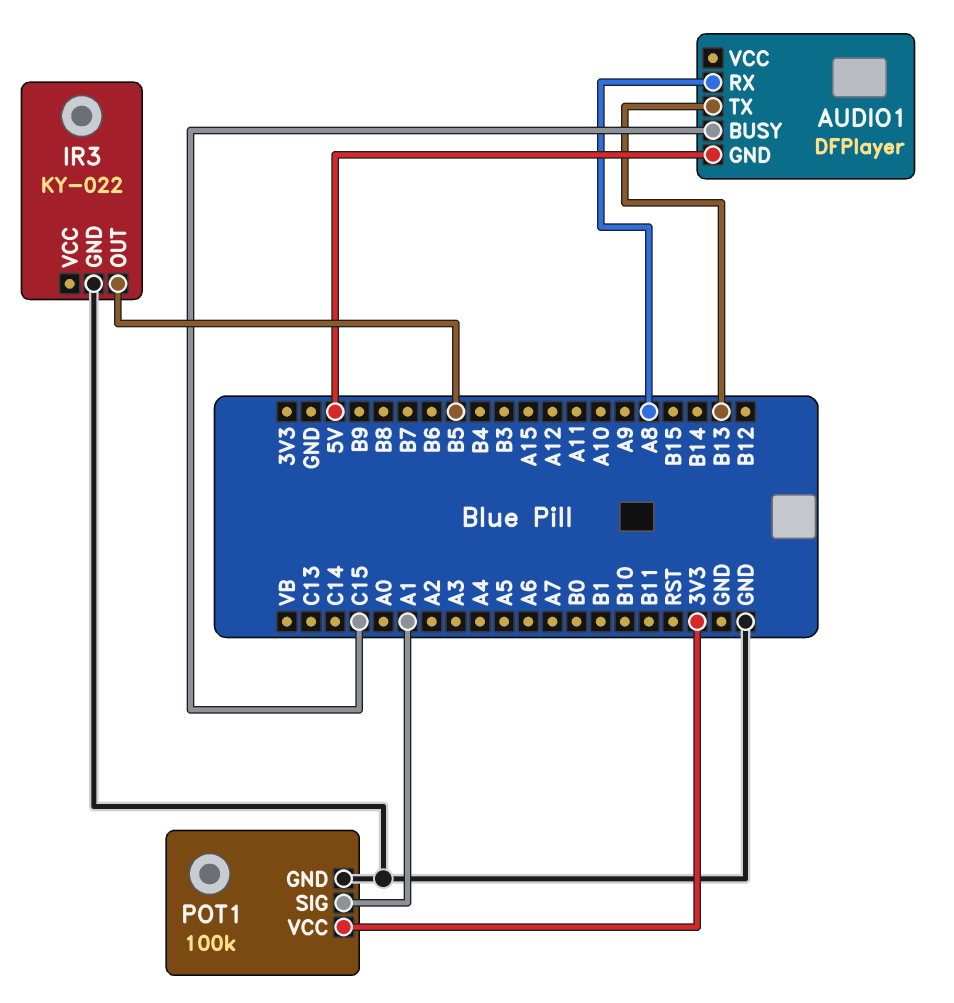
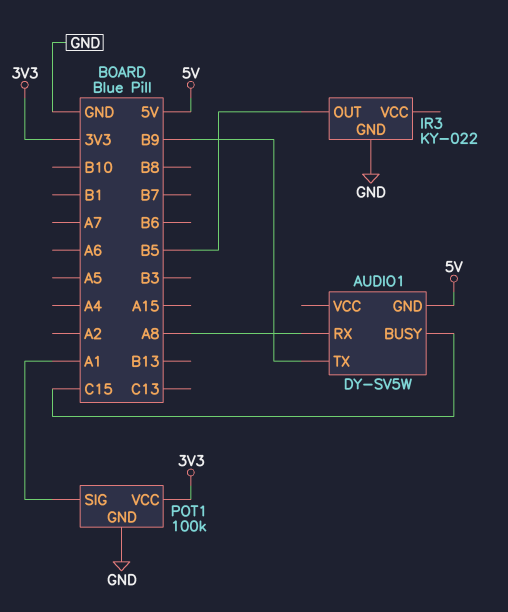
AUDIO1: DFPlayer -> DY-SV5W
AUDIO1 pin TX: B13 -> B9

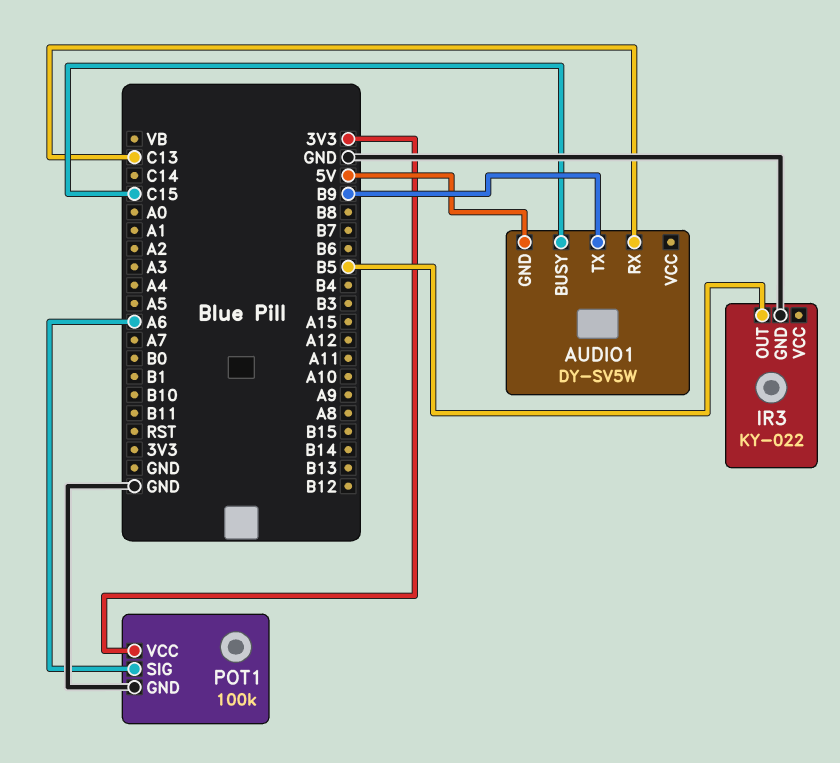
AUDIO1 pin RX: A8 -> C13
POT1 pin SIG: A1 -> A6

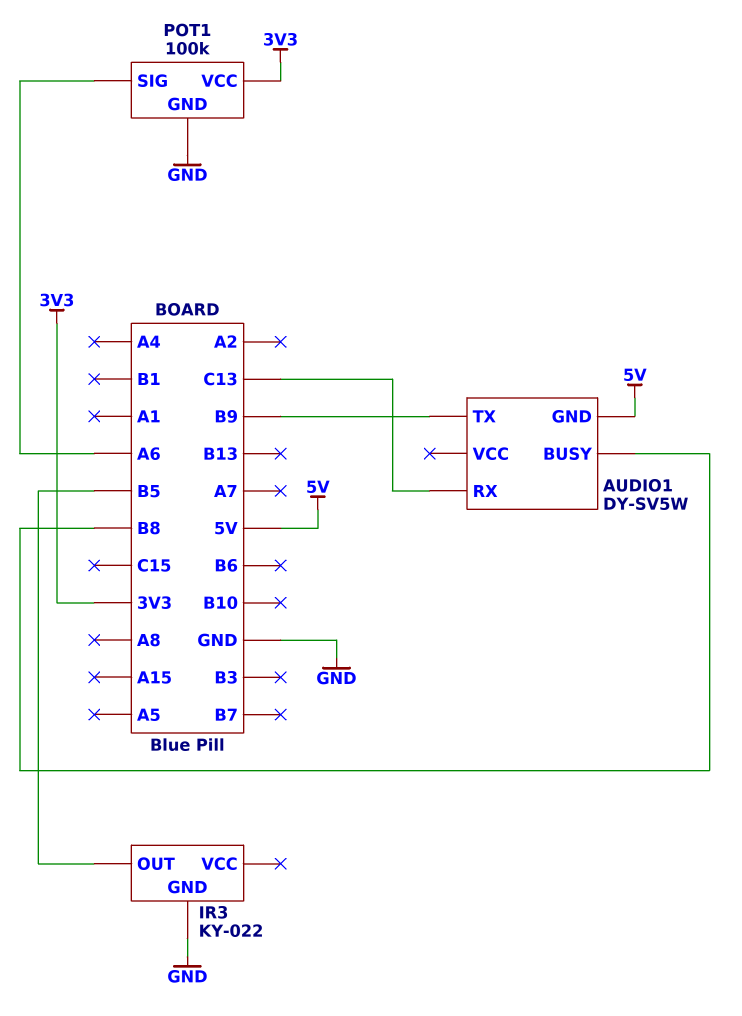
AUDIO1 pin BUSY: C15 -> B8

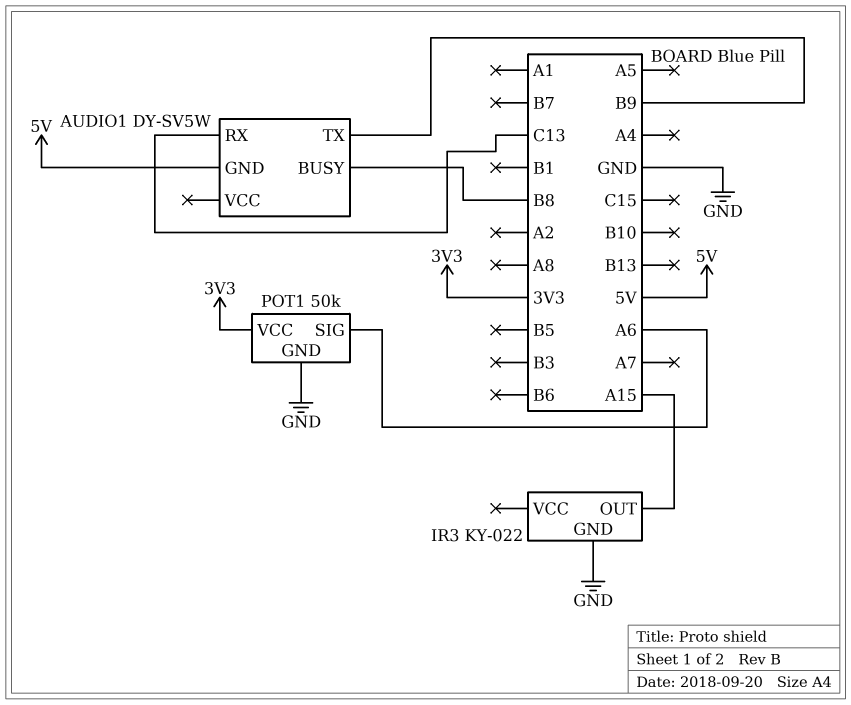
IR3 pin OUT: B5 -> A15
POT1: 100k -> 50k

